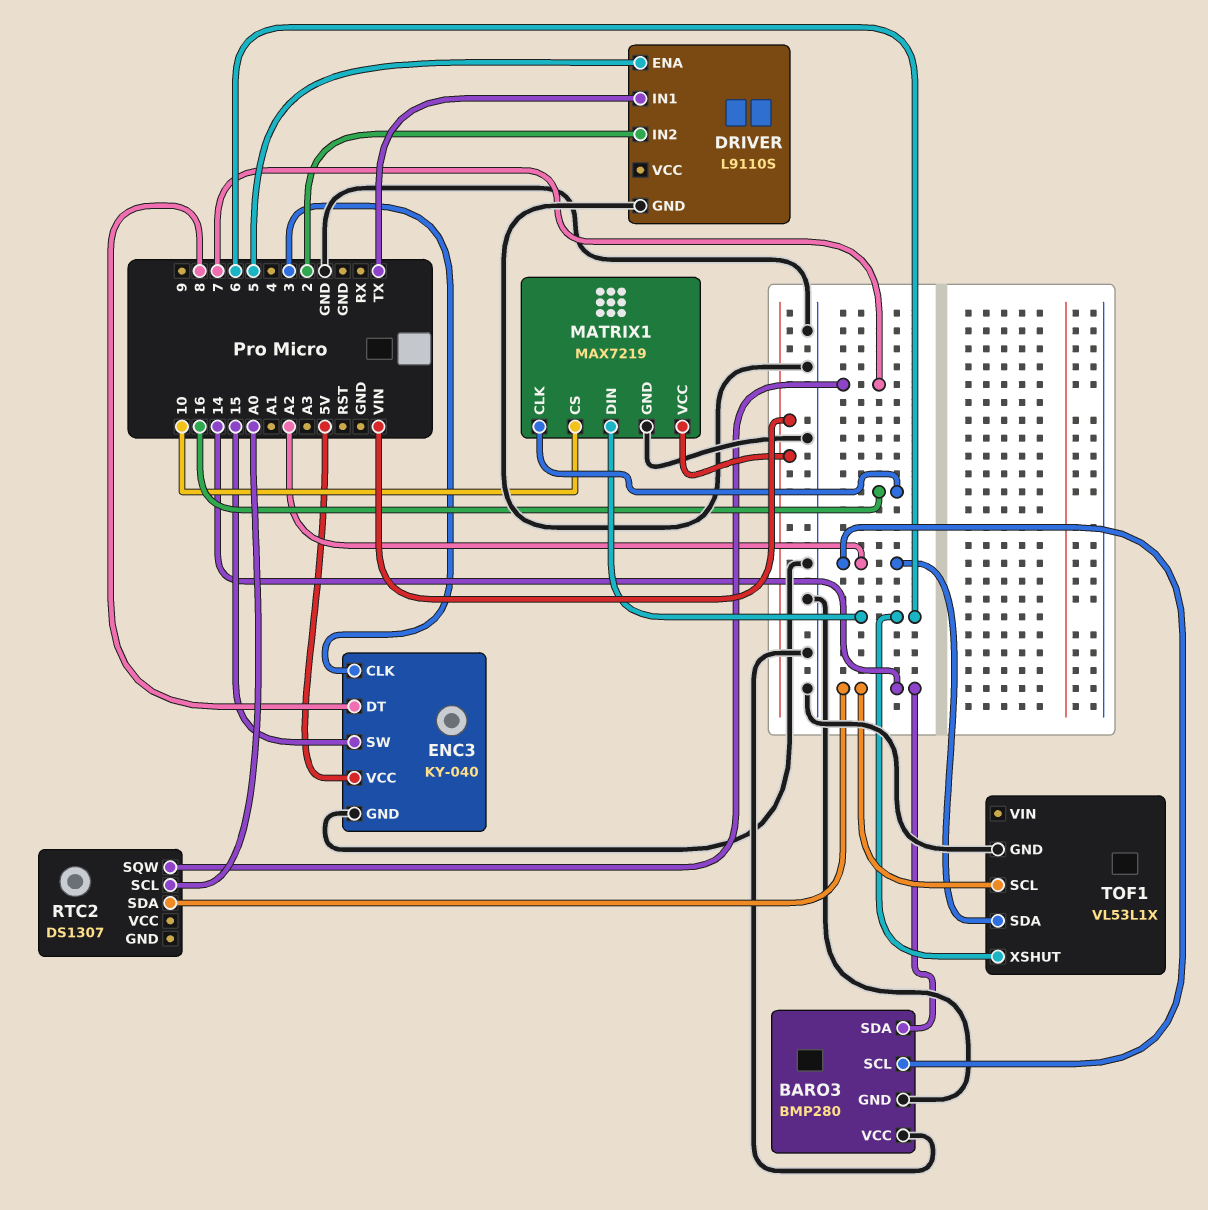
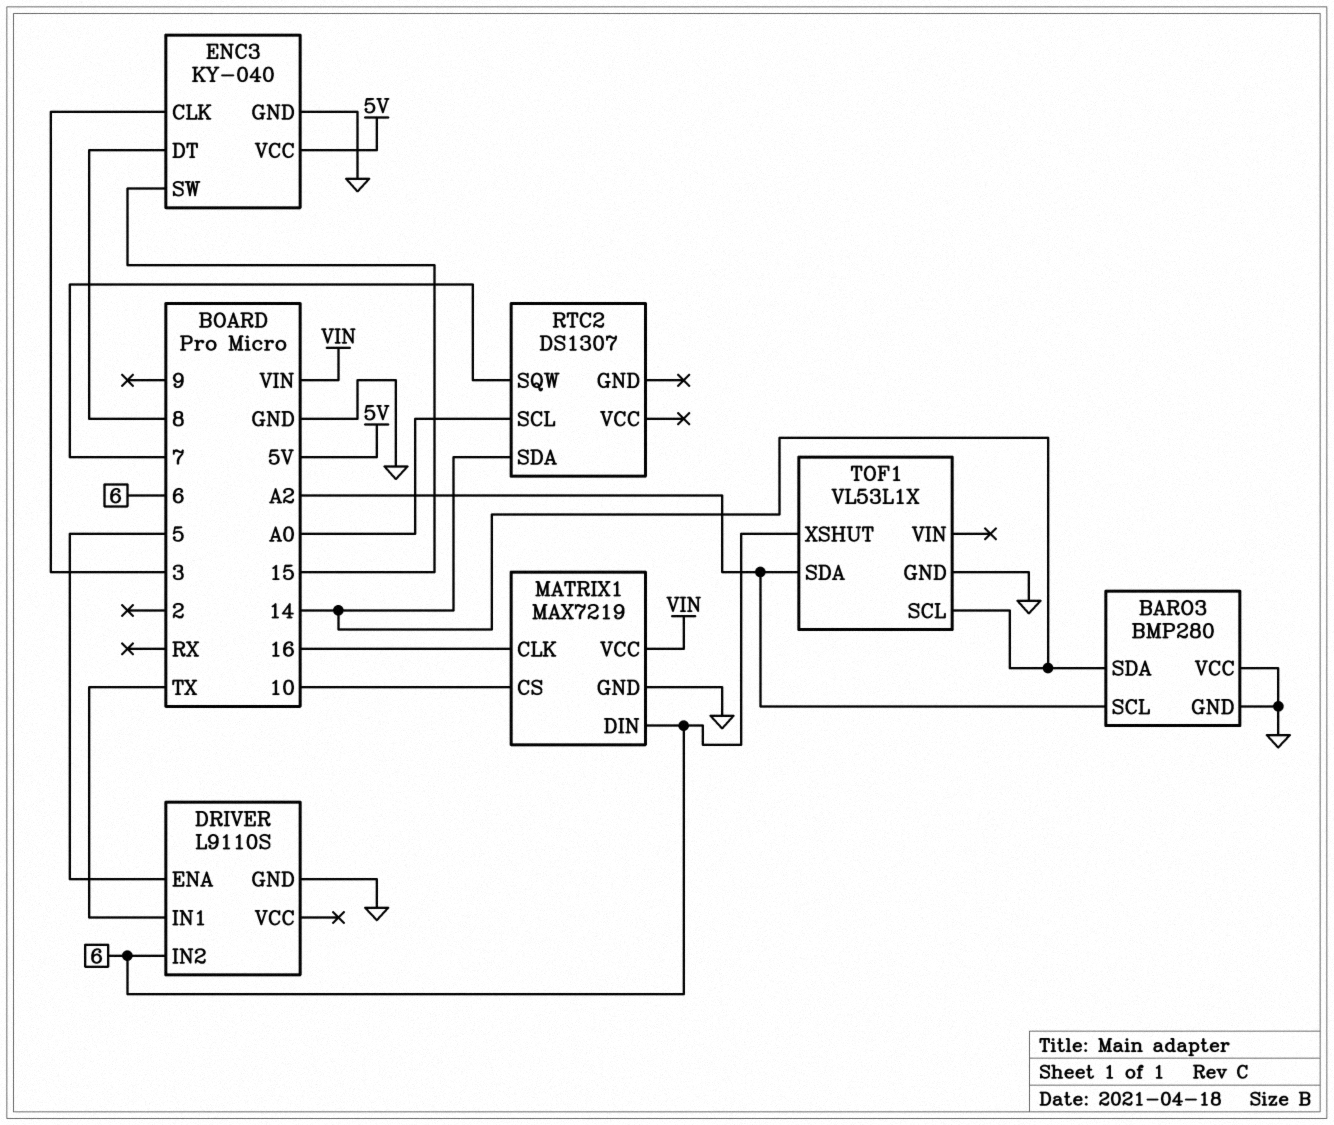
DRIVER pin IN2: 2 -> 6

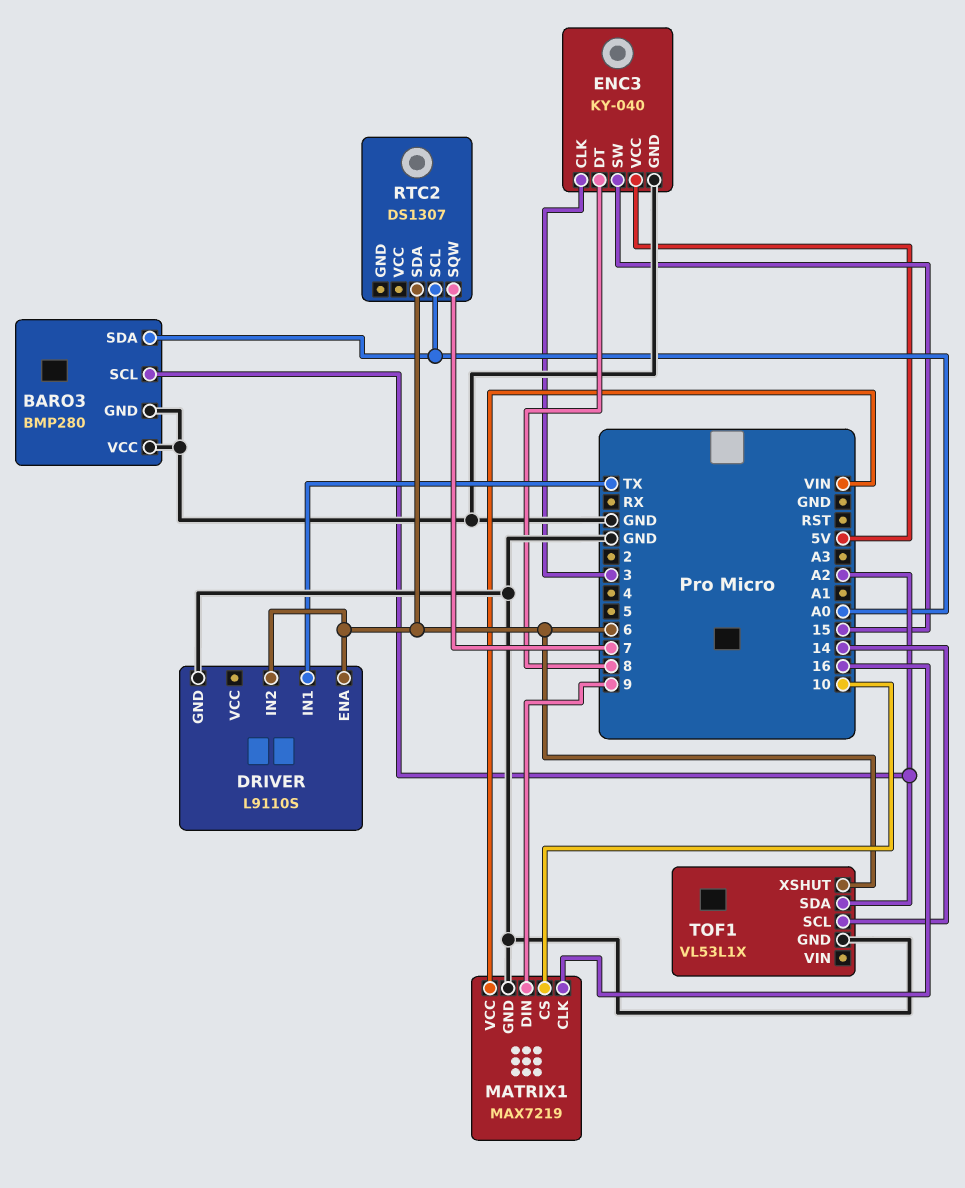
BARO3 pin SDA: 14 -> A0
DRIVER pin ENA: 5 -> 6
MATRIX1 pin DIN: 6 -> 9
RTC2 pin SDA: 14 -> 6

